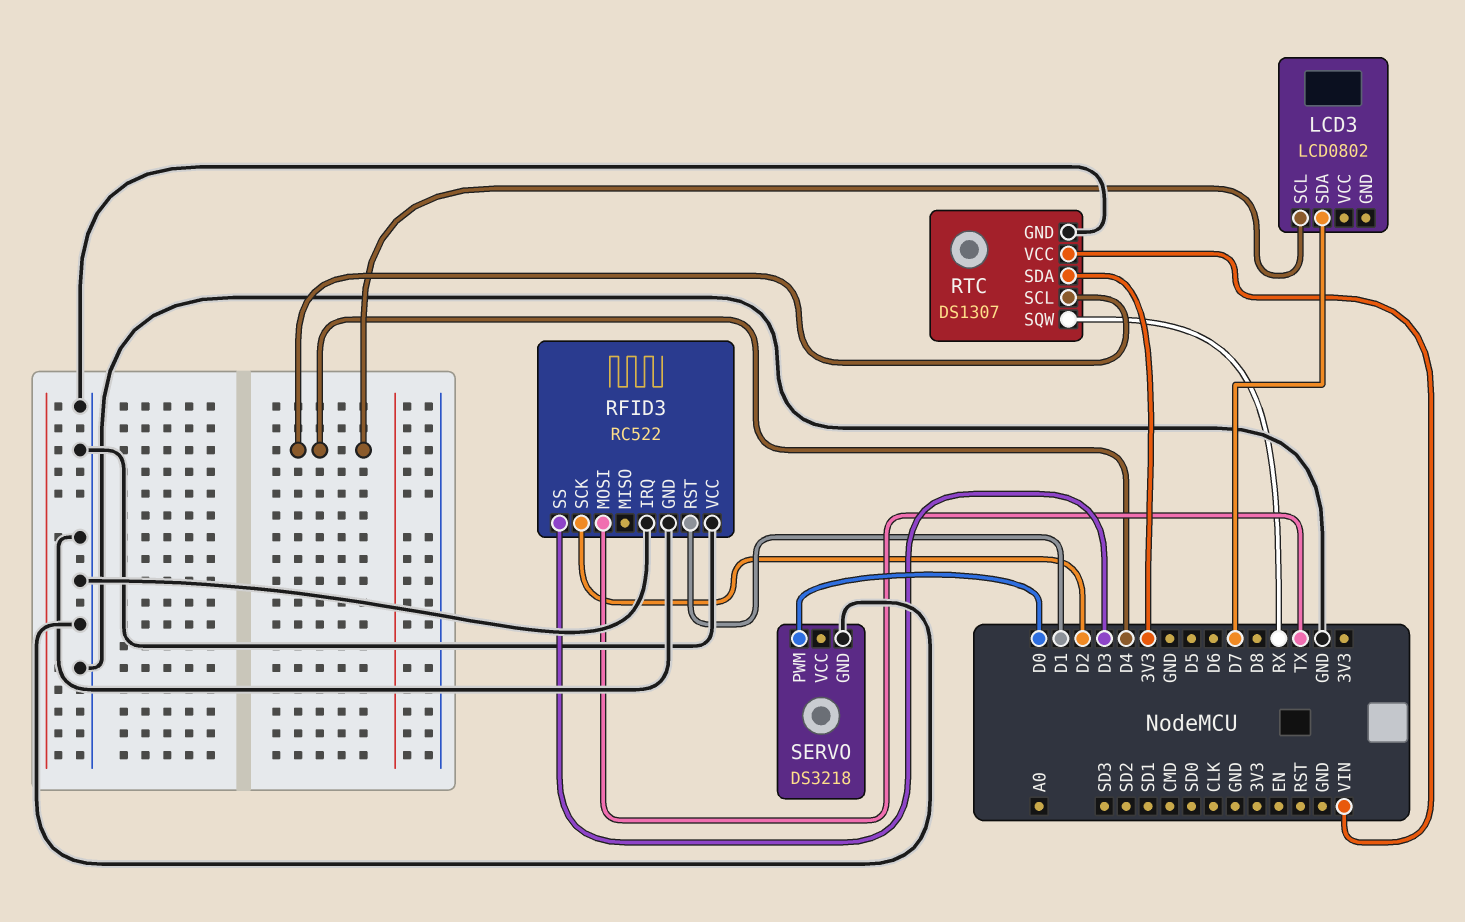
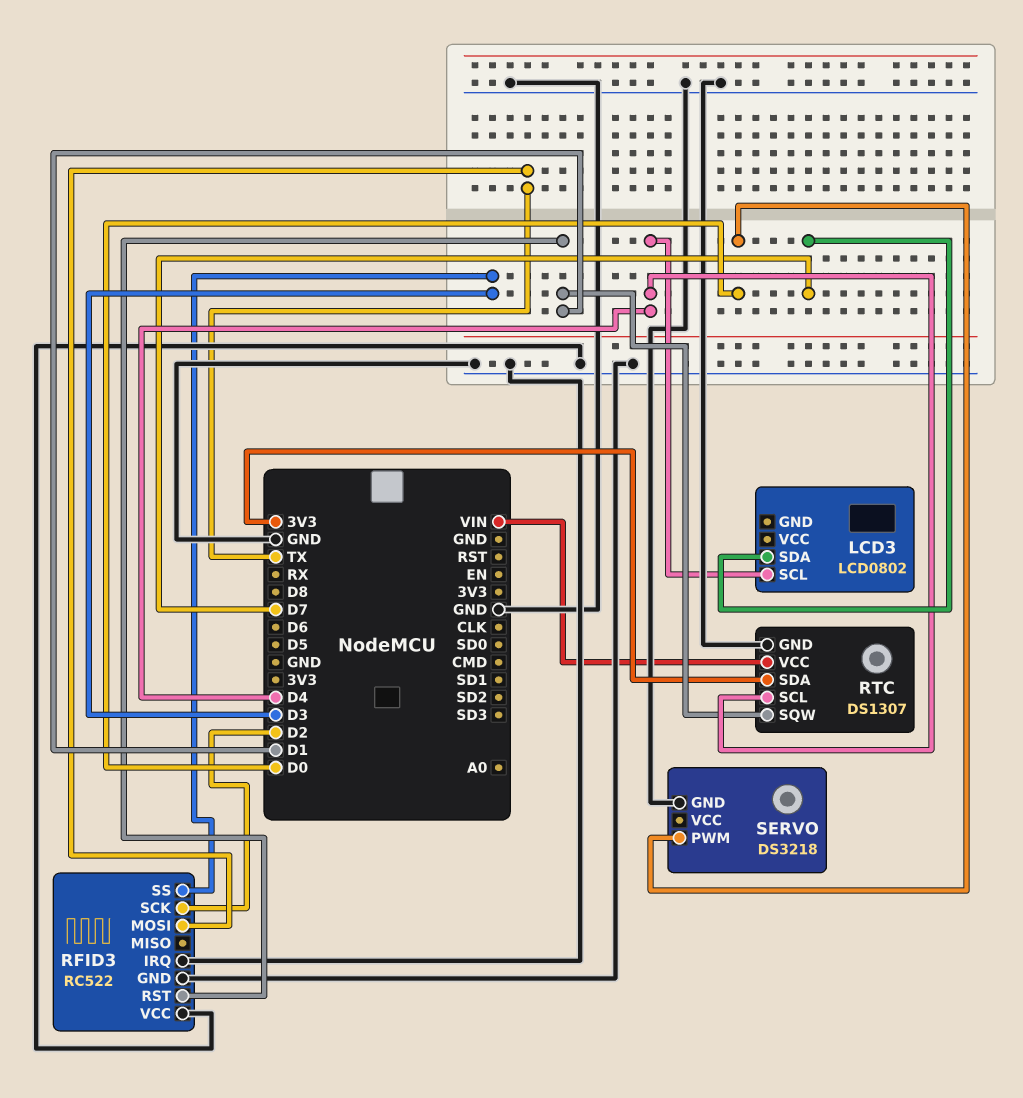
RTC pin SQW: RX -> D1

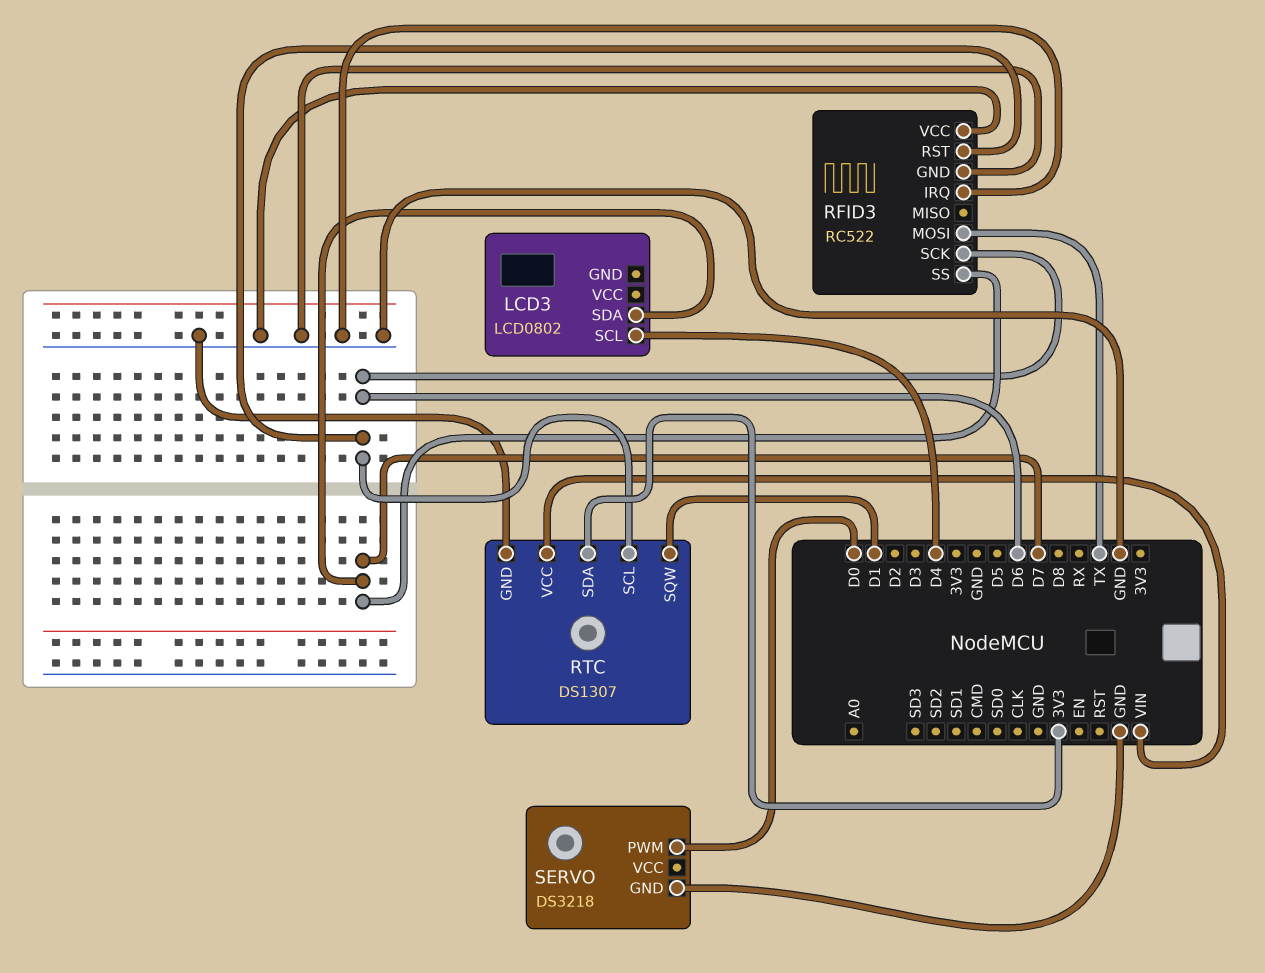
RFID3 pin RST: D1 -> D6
RFID3 pin SCK: D2 -> D6
RFID3 pin SS: D3 -> D7
RTC pin SCL: D4 -> D6

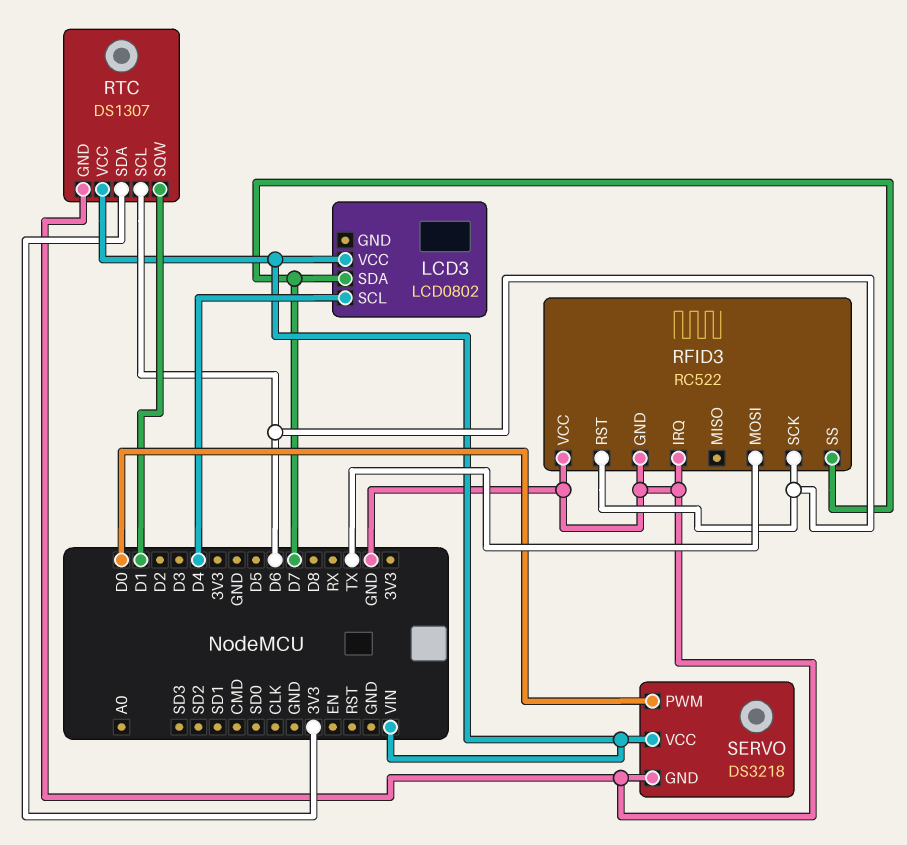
LCD3 pin VCC: none -> VIN
SERVO pin VCC: none -> VIN

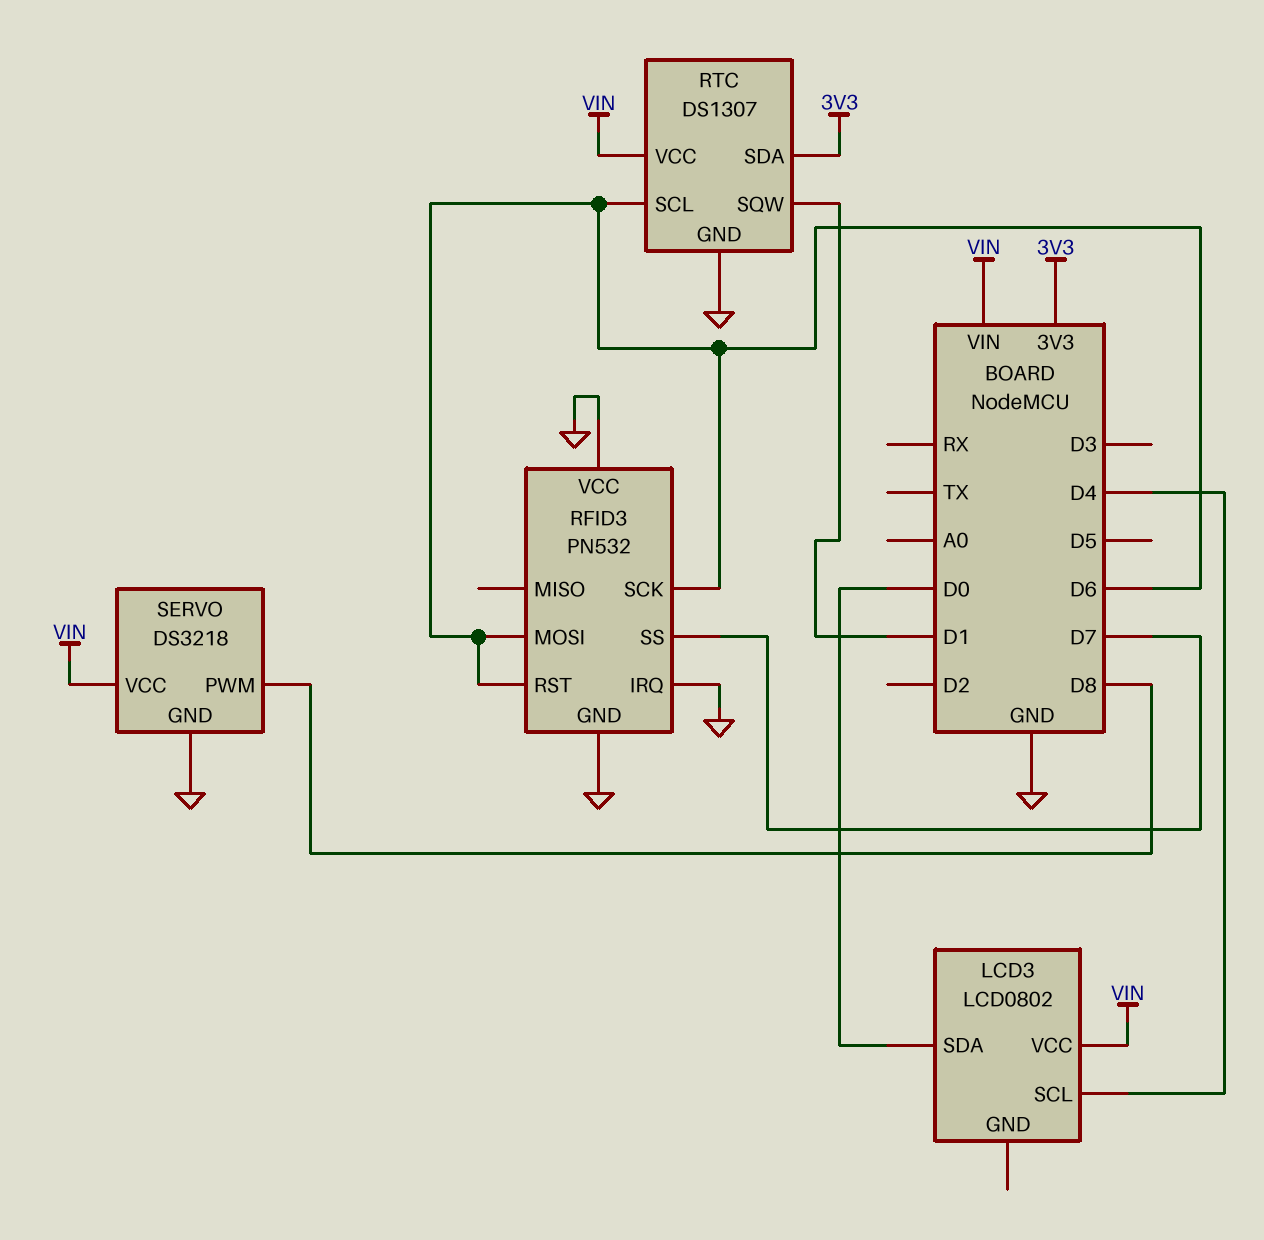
LCD3 pin SDA: D7 -> D0
RFID3: RC522 -> PN532
RFID3 pin MOSI: TX -> D6
SERVO pin PWM: D0 -> D8

